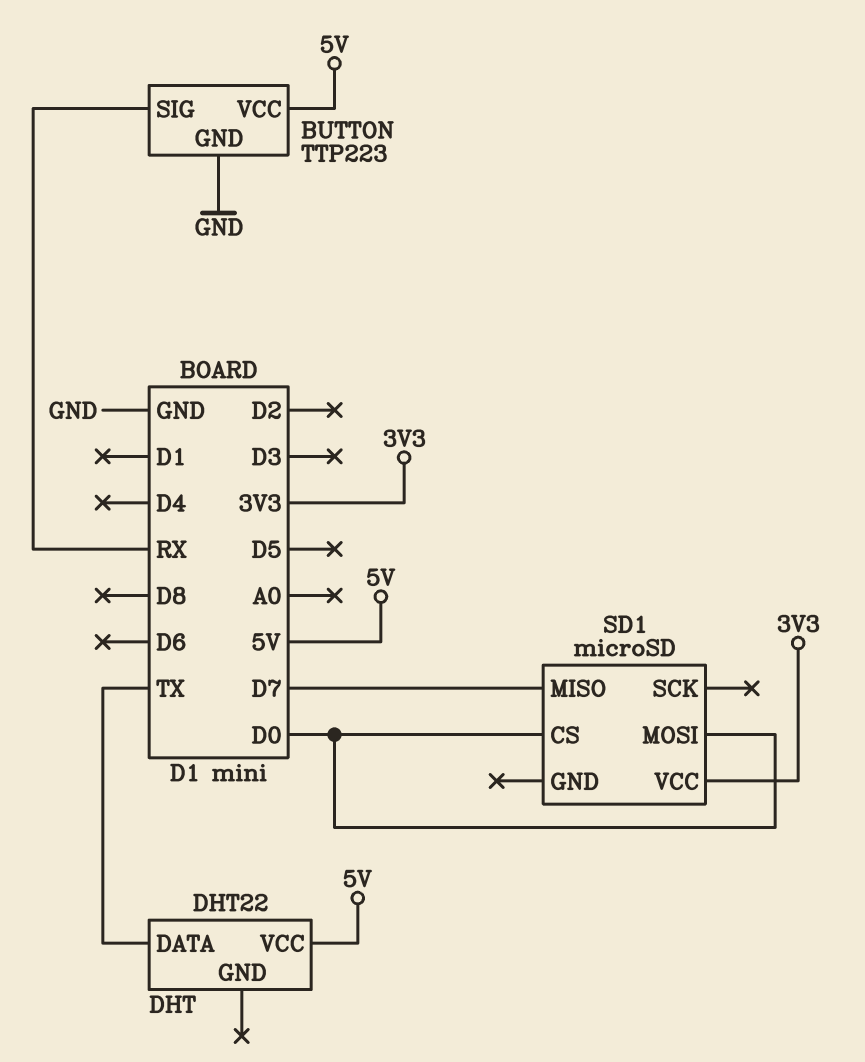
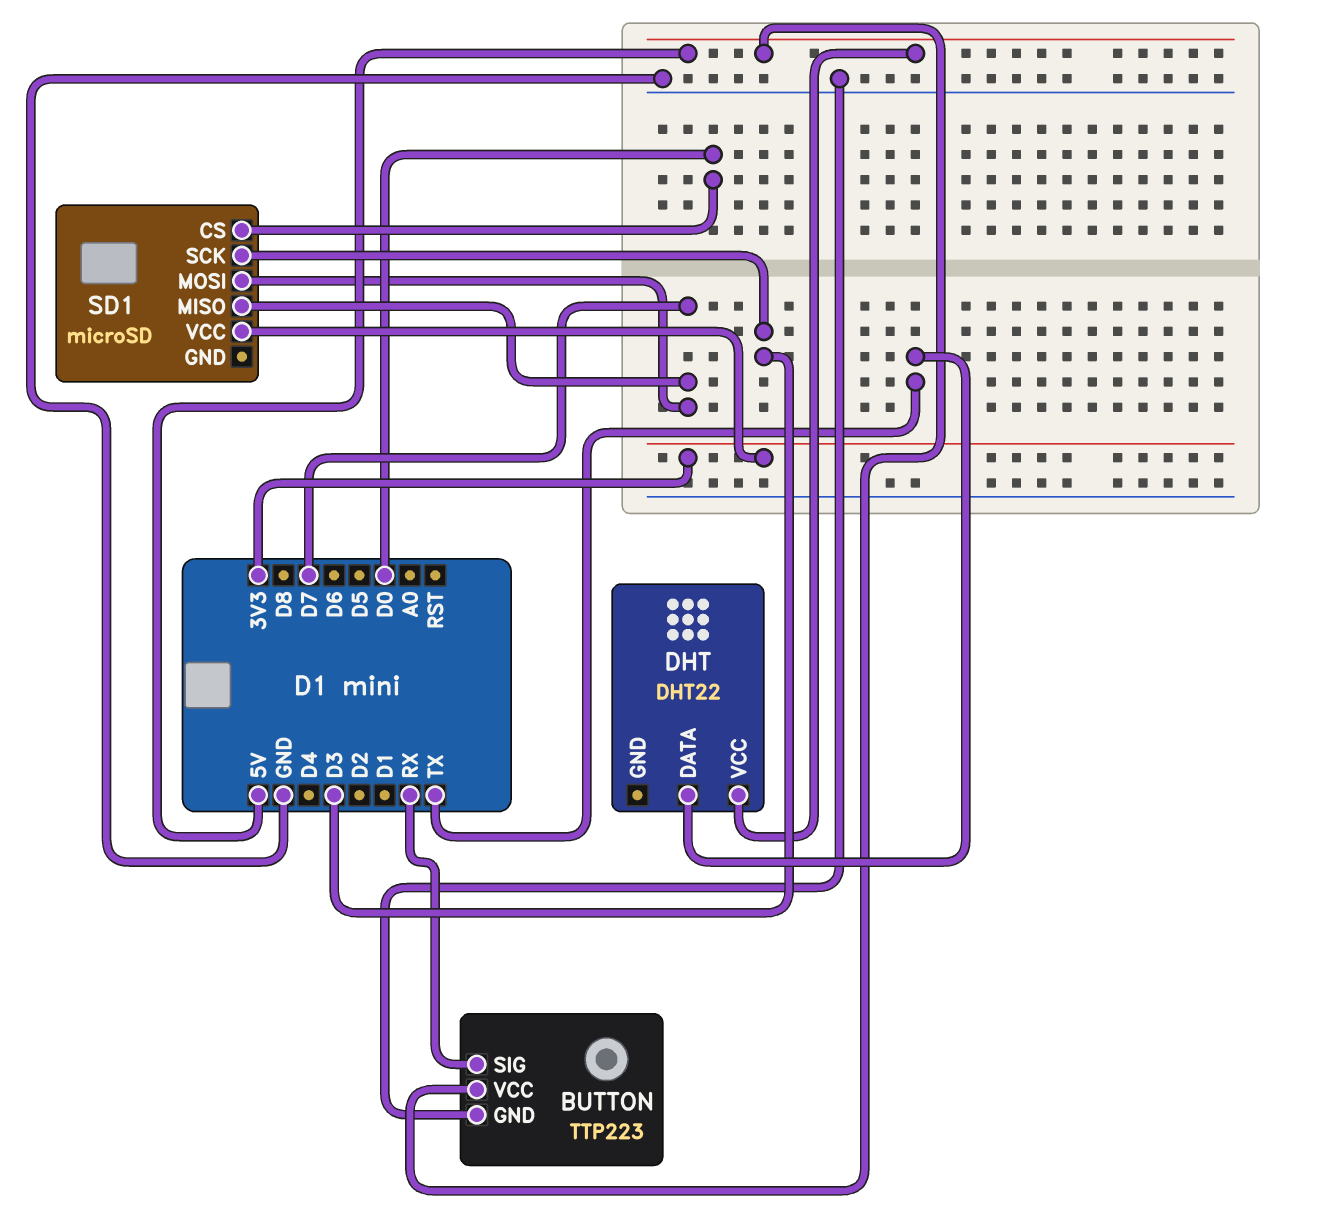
SD1 pin MOSI: D0 -> D7
SD1 pin SCK: none -> D3

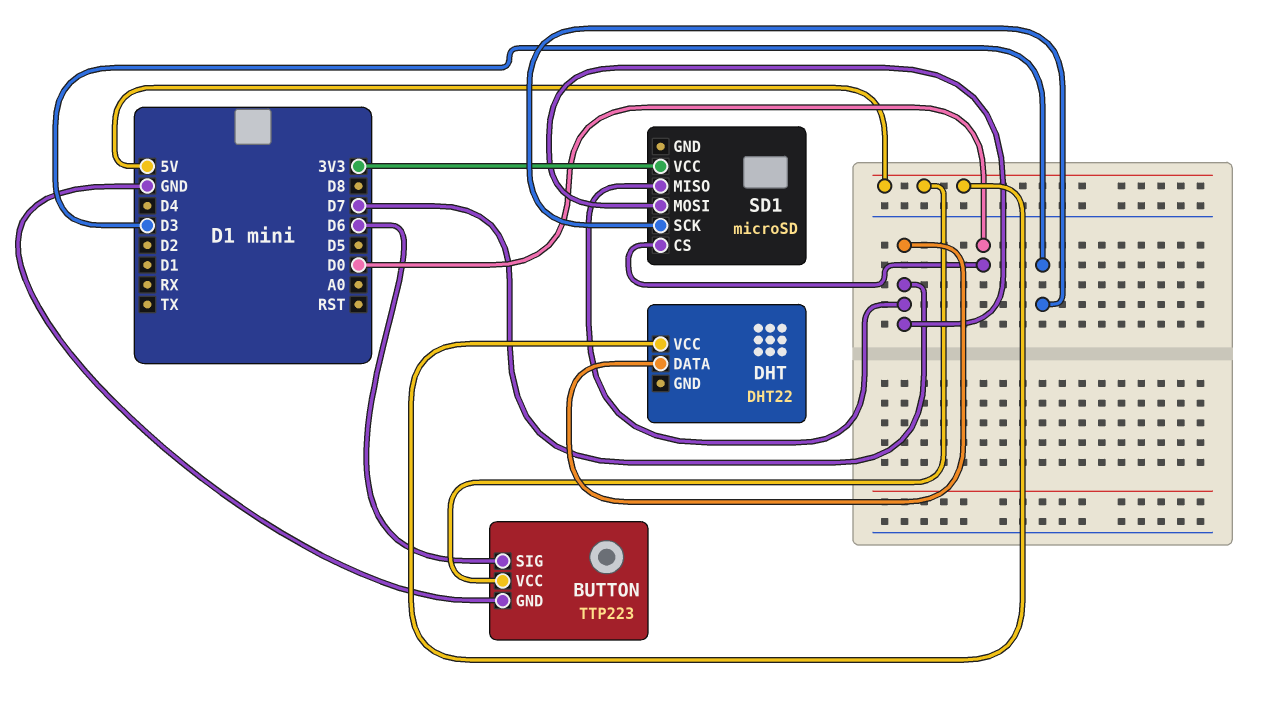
BUTTON pin SIG: RX -> D6
DHT pin DATA: TX -> D7

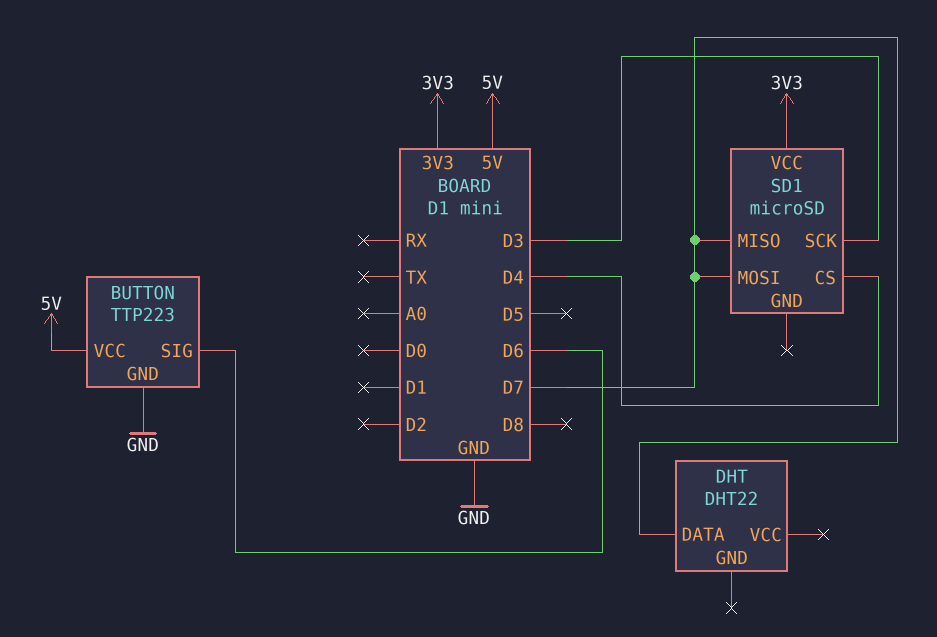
DHT pin VCC: 5V -> none
SD1 pin CS: D0 -> D4

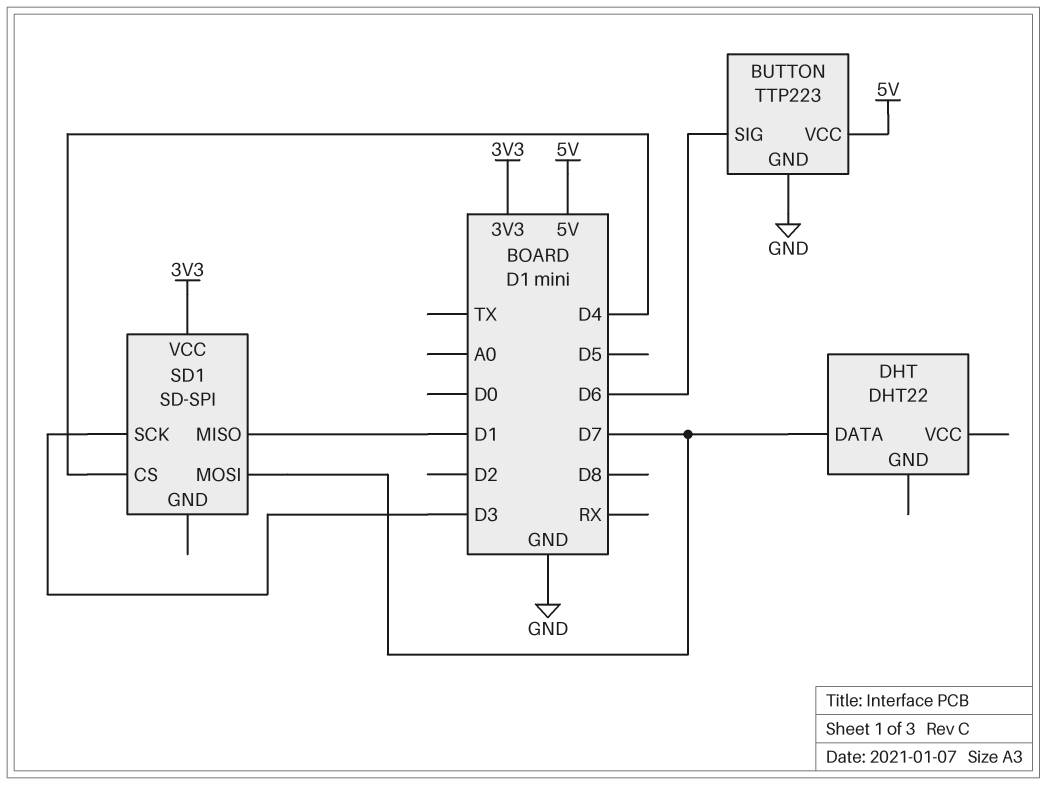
SD1: microSD -> SD-SPI
SD1 pin MISO: D7 -> D1

